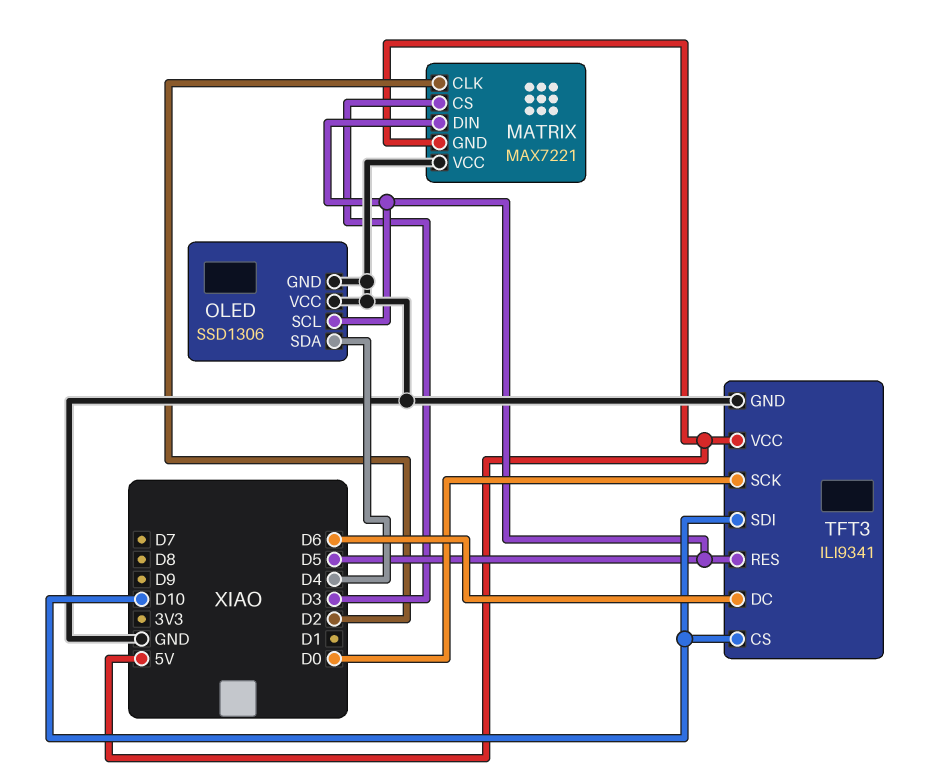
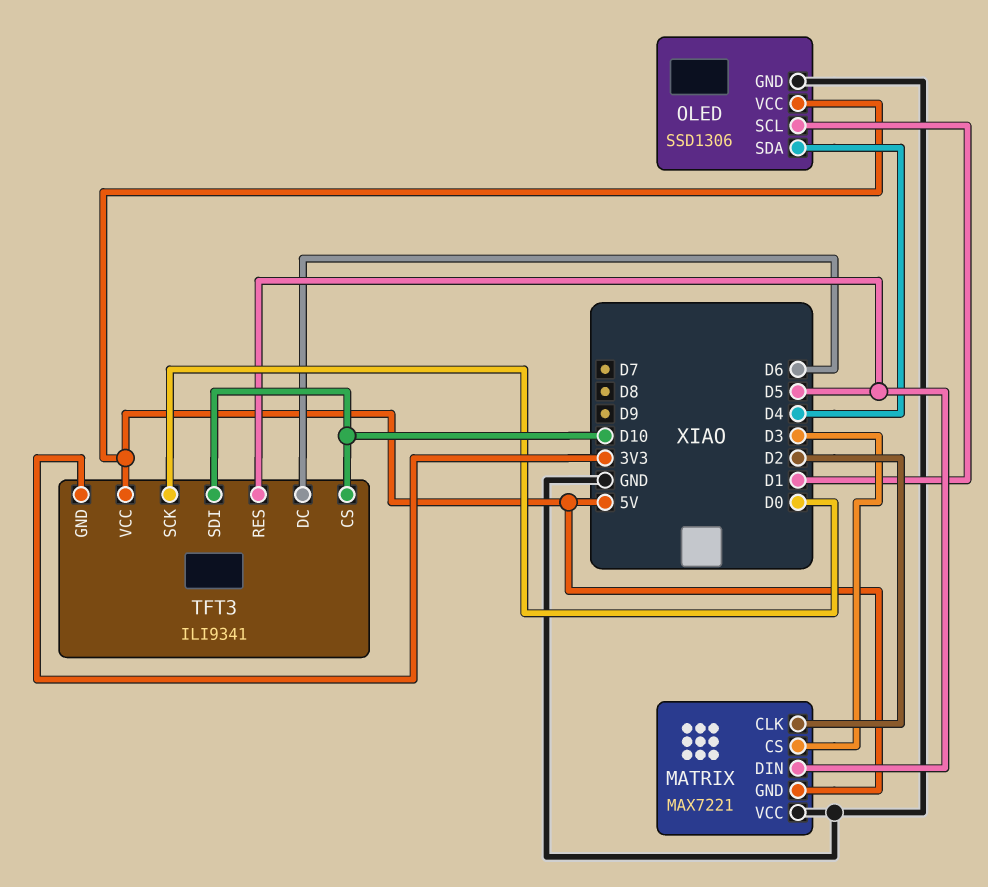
OLED pin SCL: D5 -> D1
OLED pin VCC: GND -> 5V
TFT3 pin GND: GND -> 3V3

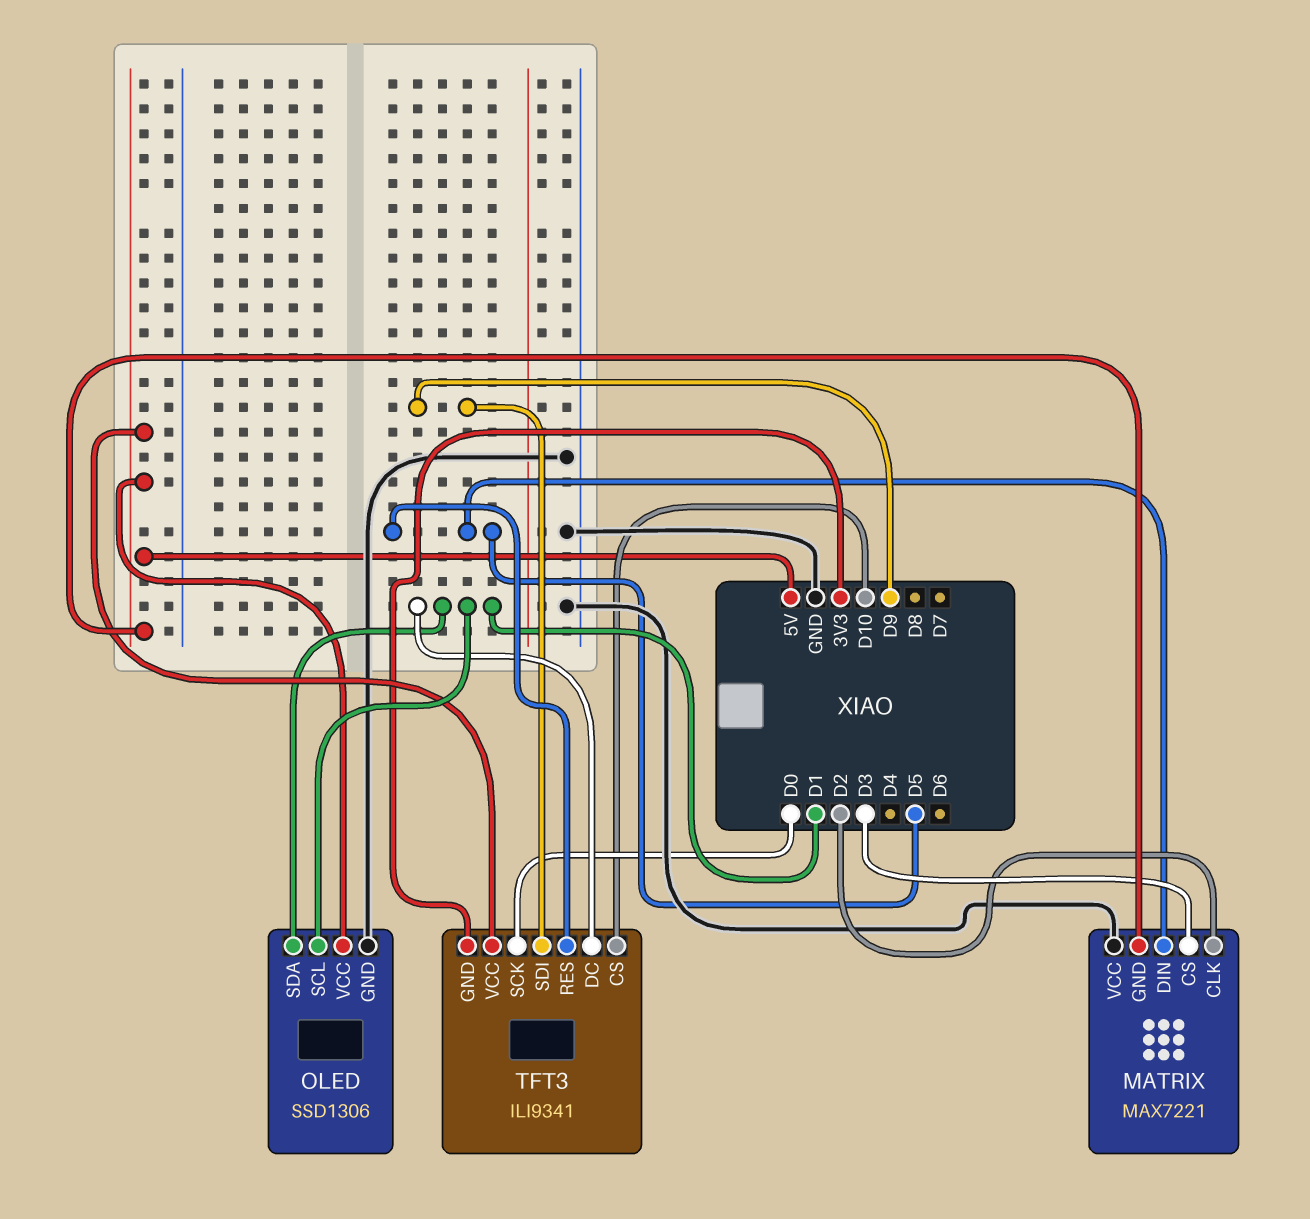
OLED pin SDA: D4 -> D1
TFT3 pin DC: D6 -> D1
TFT3 pin SDI: D10 -> D9

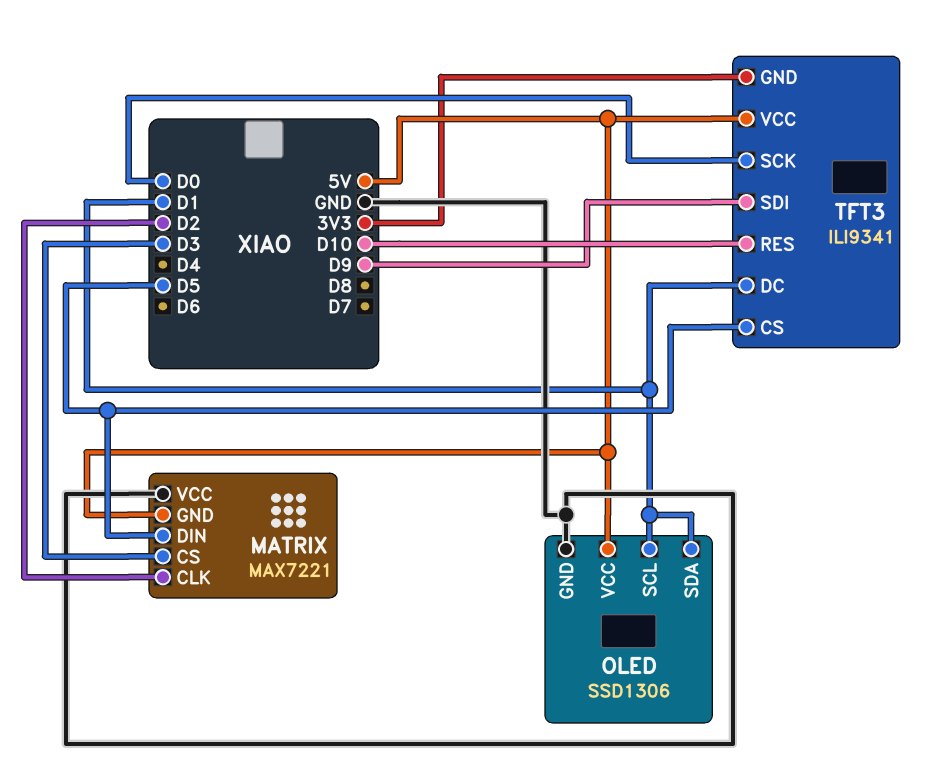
TFT3 pin CS: D10 -> D5
TFT3 pin RES: D5 -> D10

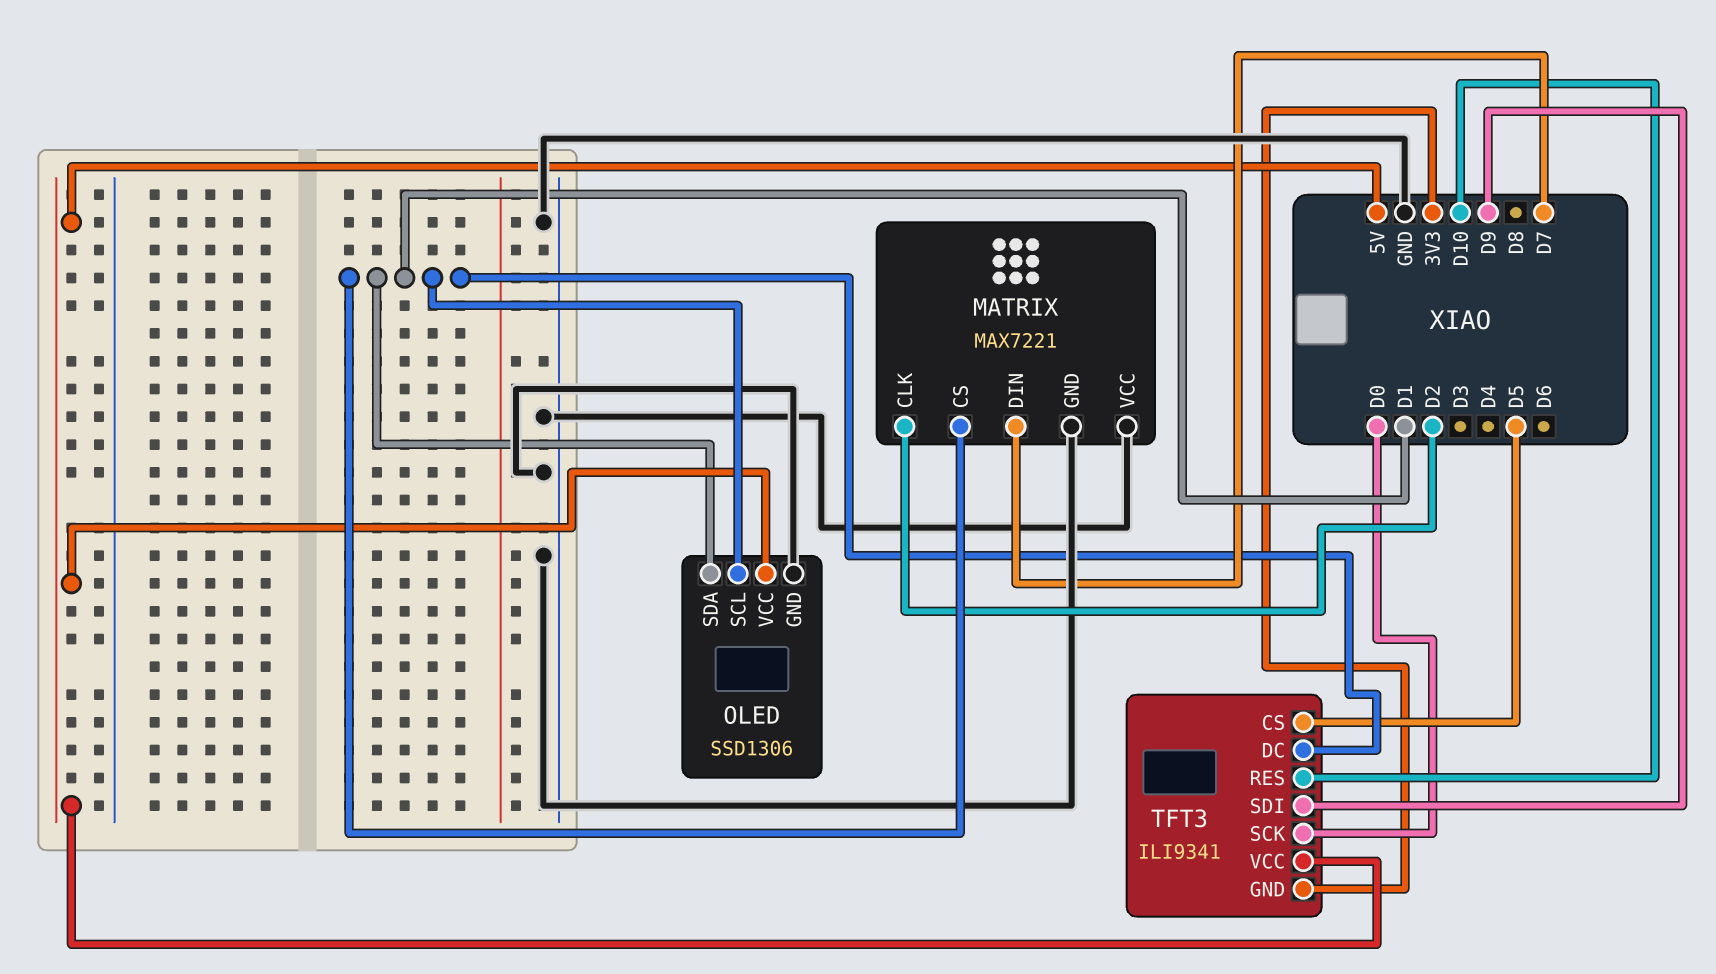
MATRIX pin CS: D3 -> D1
MATRIX pin DIN: D5 -> D7
MATRIX pin GND: 5V -> GND

